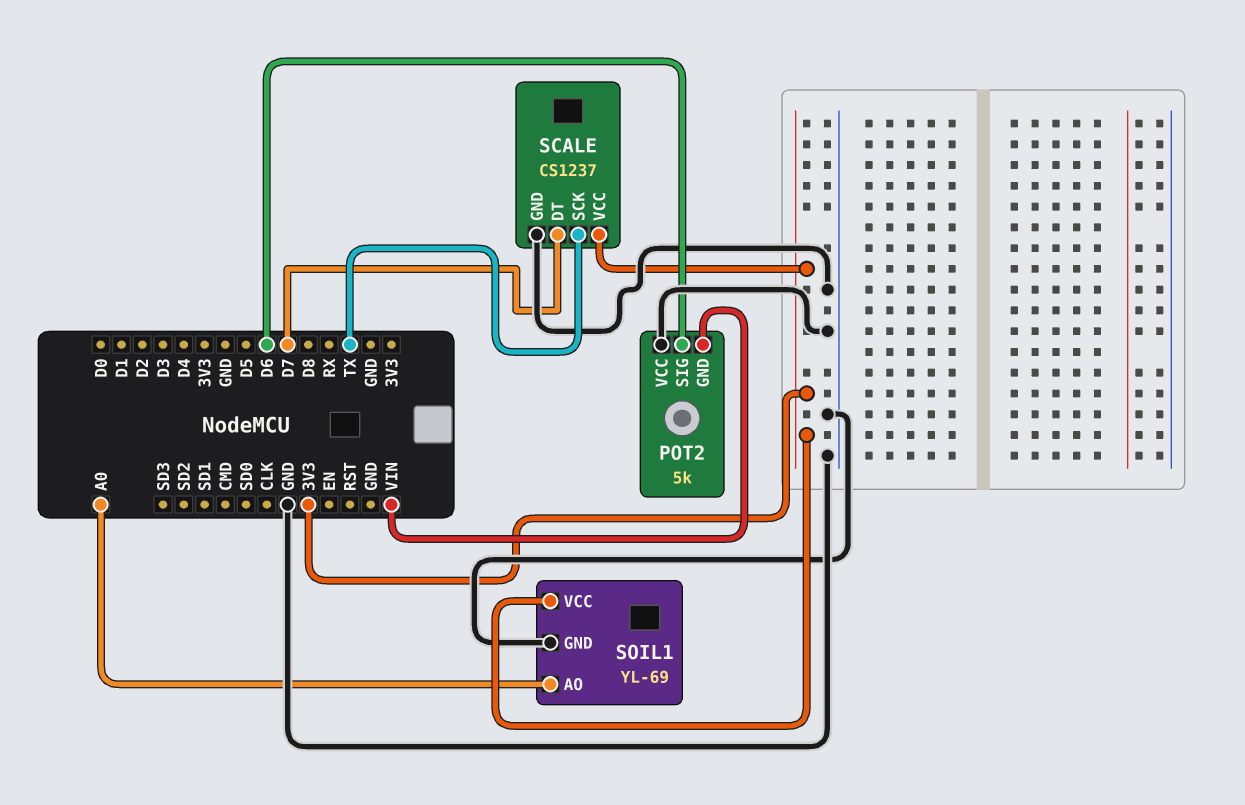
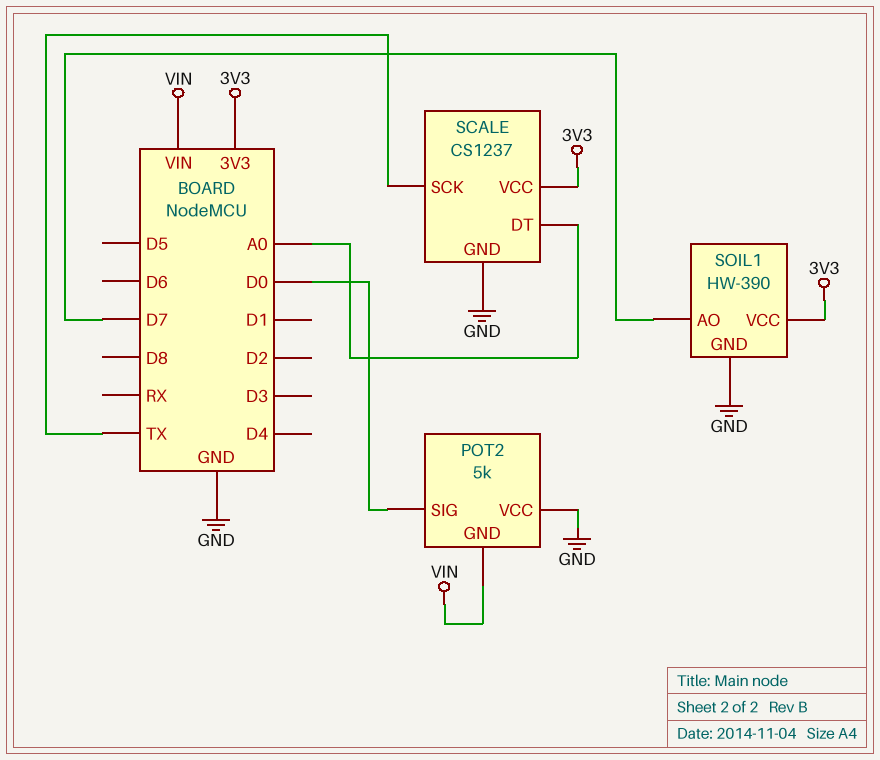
POT2 pin SIG: D6 -> D0
SCALE pin DT: D7 -> A0
SOIL1: YL-69 -> HW-390
SOIL1 pin AO: A0 -> D7

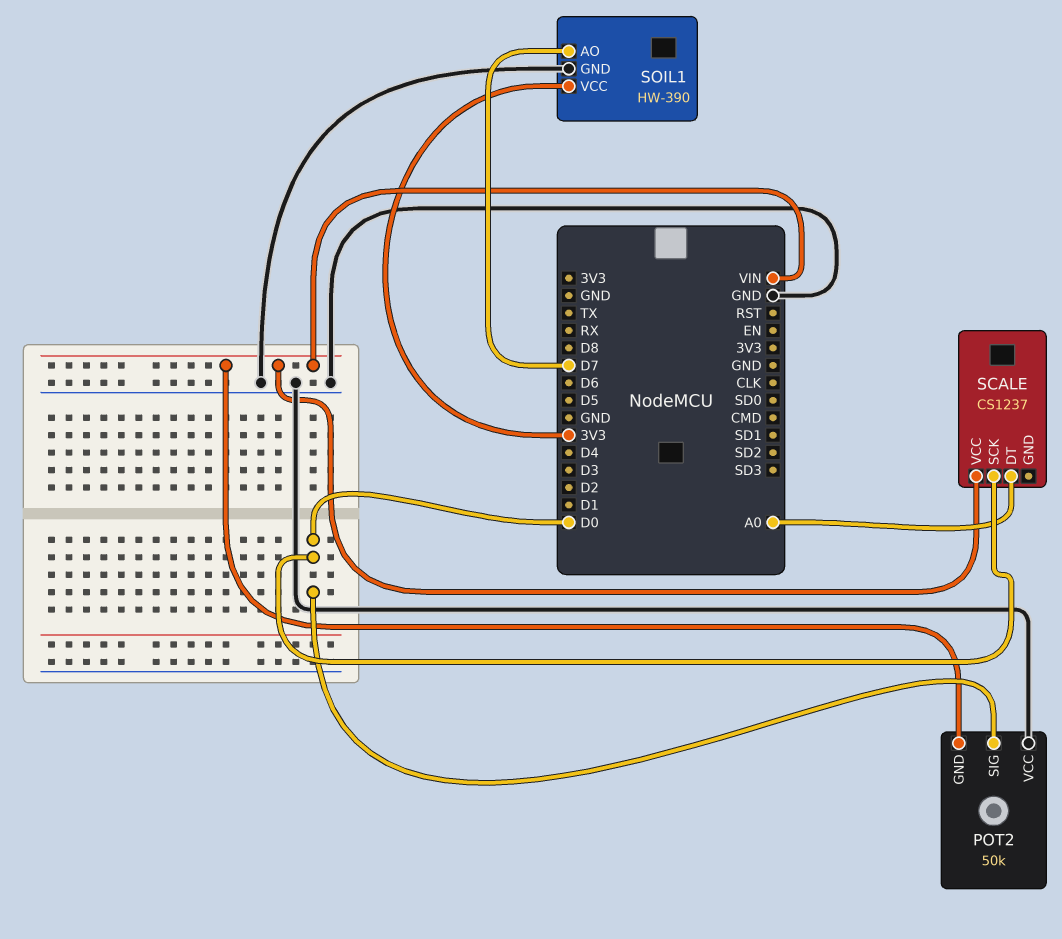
POT2: 5k -> 50k
SCALE pin GND: GND -> none
SCALE pin SCK: TX -> D0
SCALE pin VCC: 3V3 -> VIN

